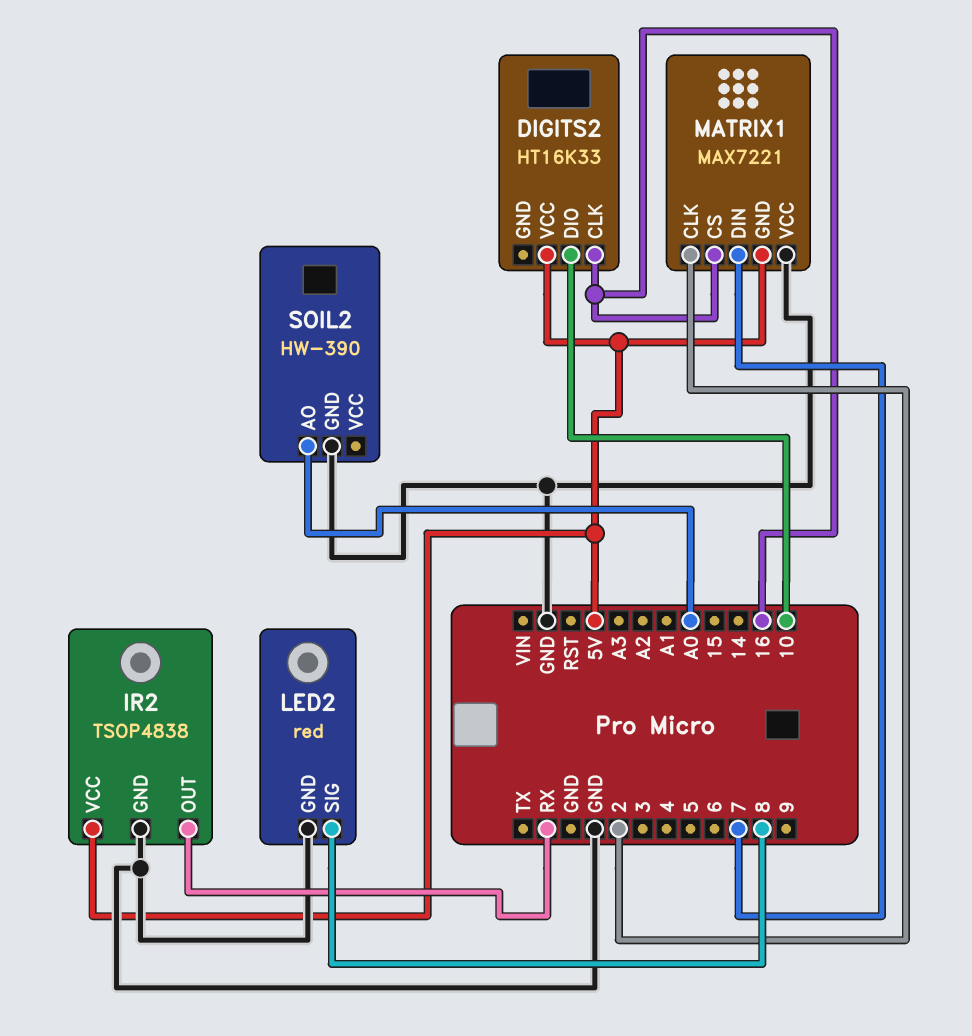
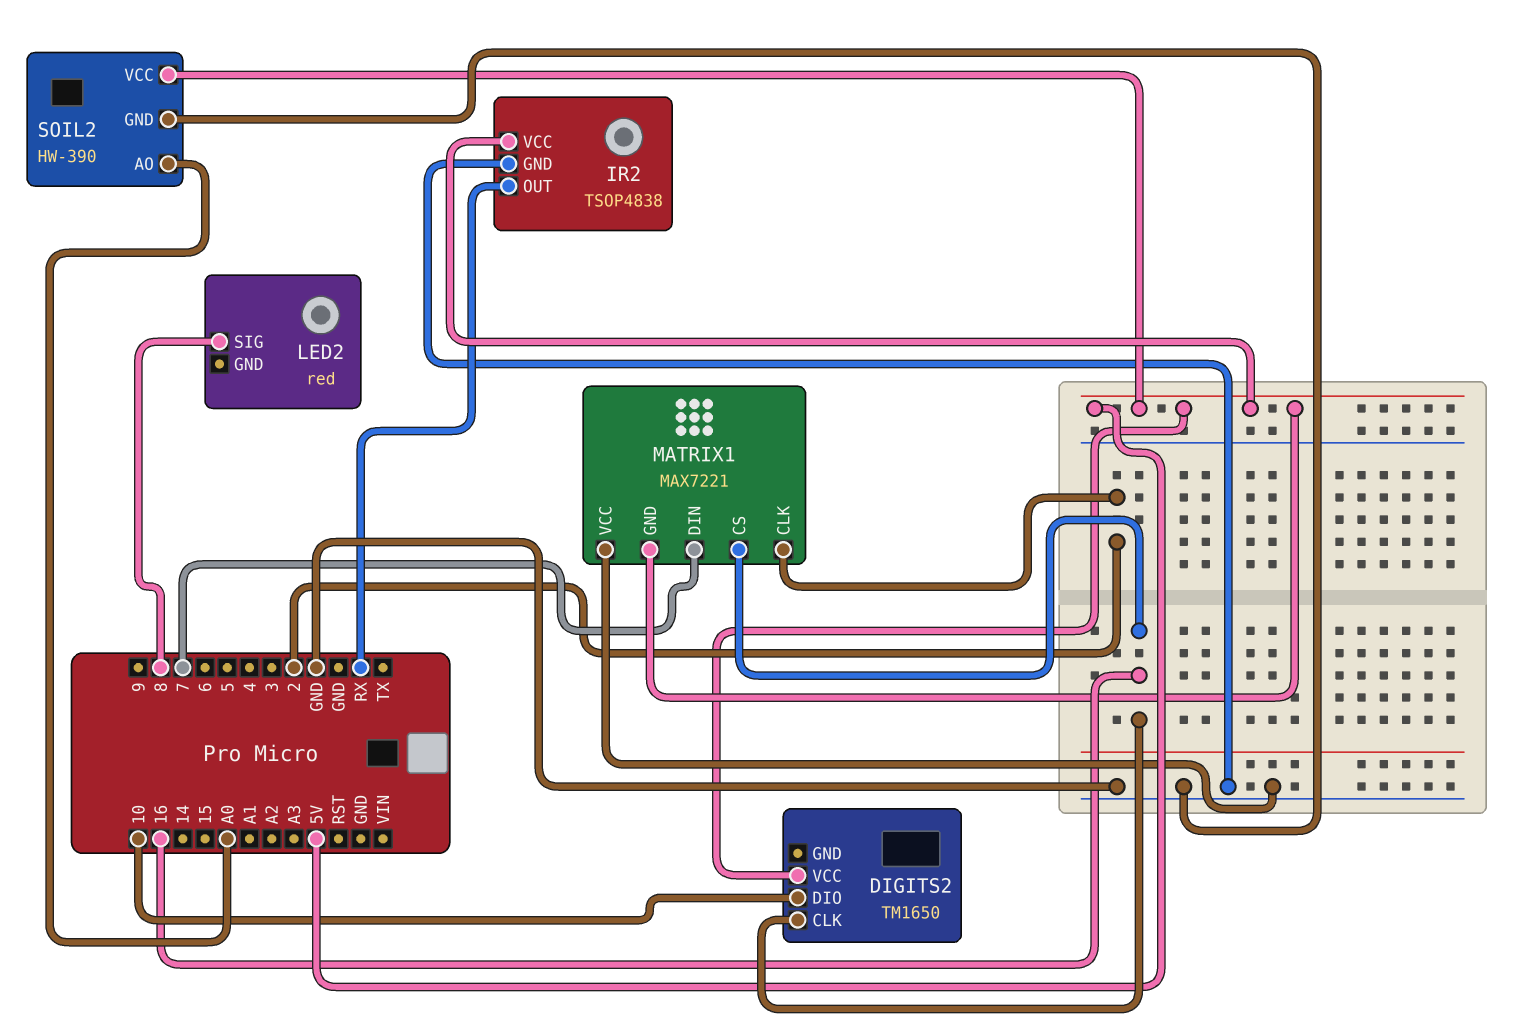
DIGITS2: HT16K33 -> TM1650
LED2 pin GND: GND -> none
SOIL2 pin VCC: none -> 5V

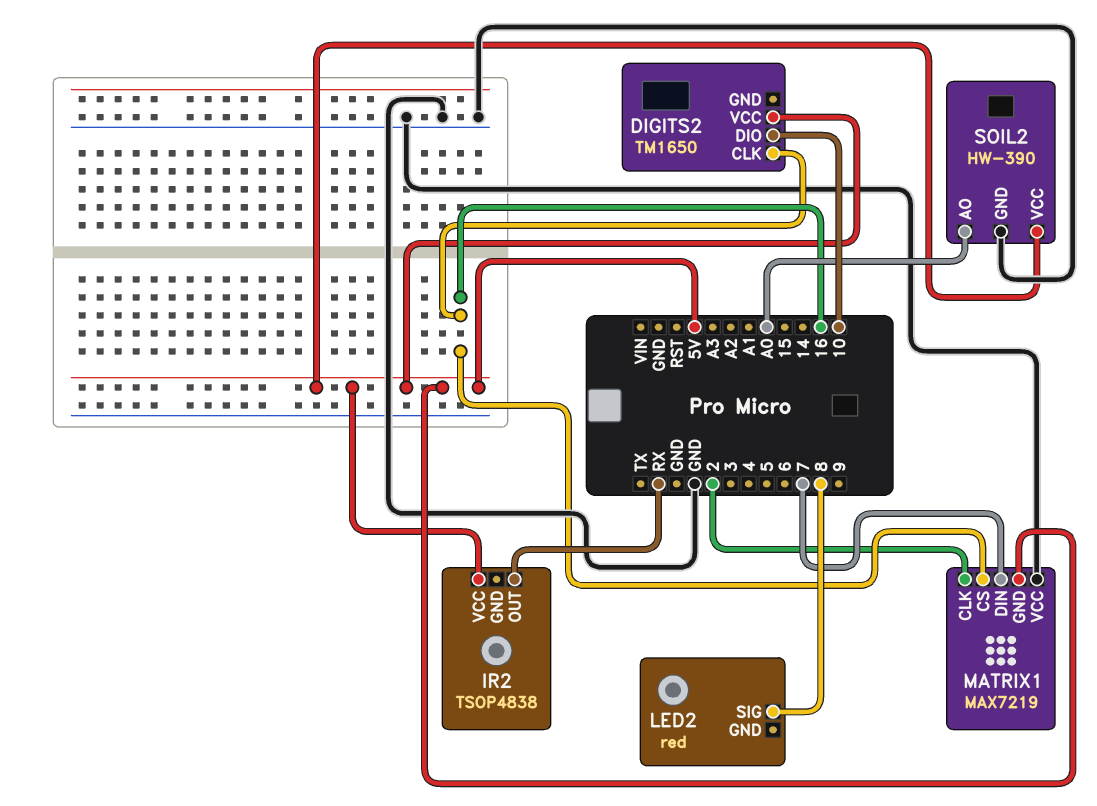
IR2 pin GND: GND -> none
MATRIX1: MAX7221 -> MAX7219

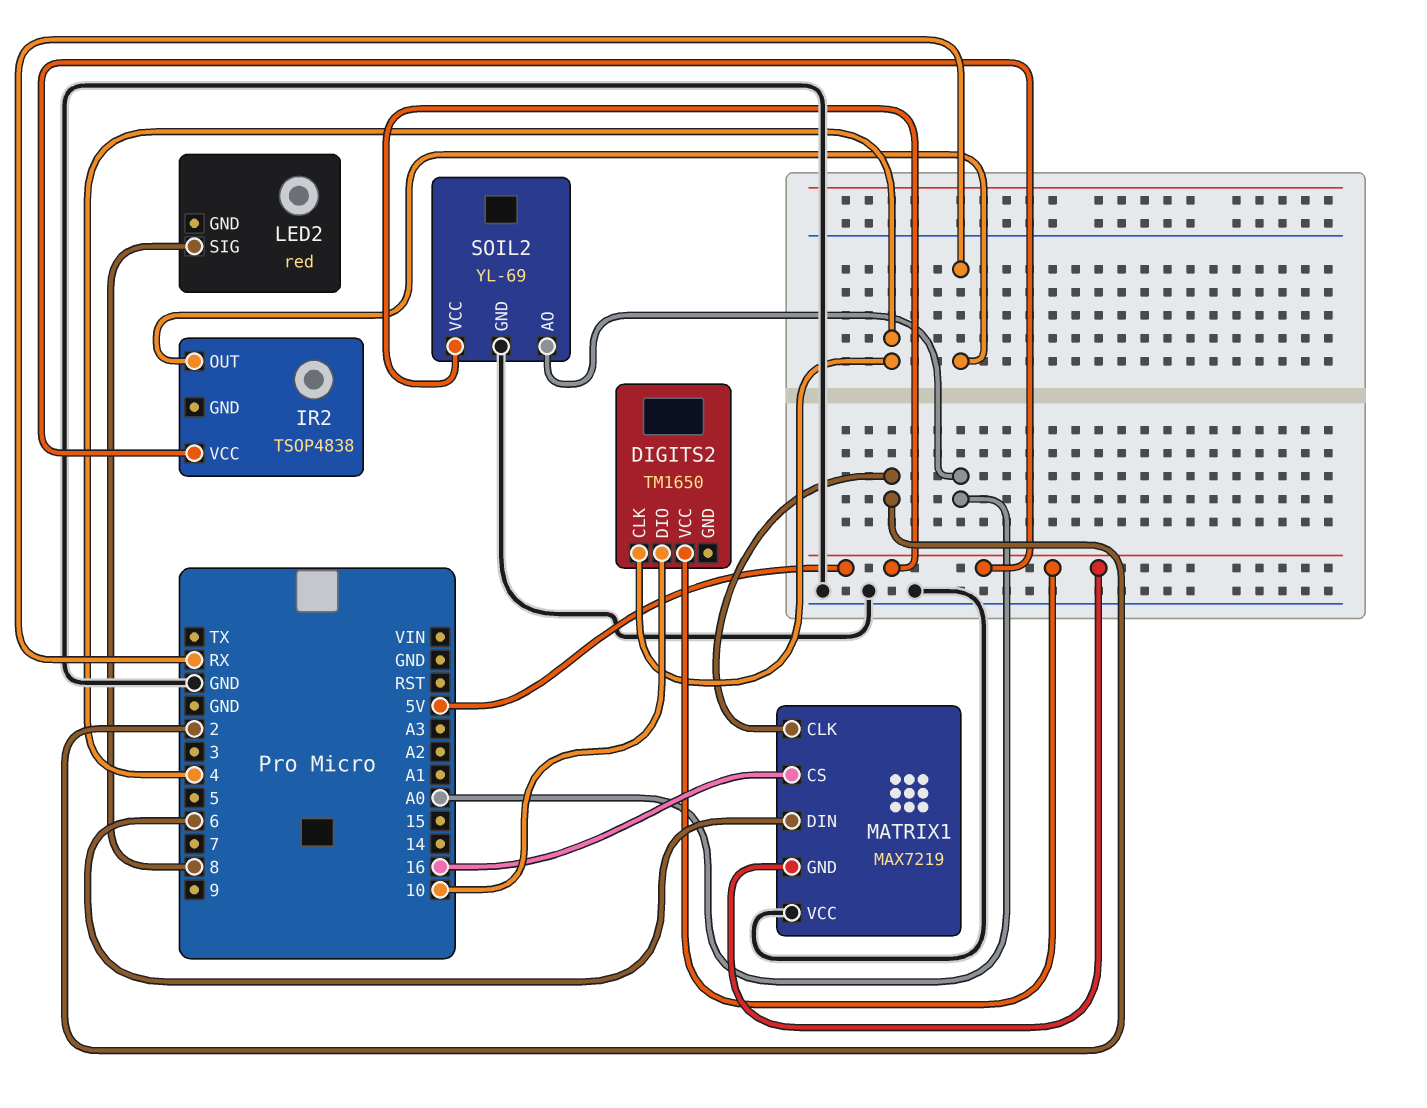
DIGITS2 pin CLK: 16 -> 4
MATRIX1 pin DIN: 7 -> 6
SOIL2: HW-390 -> YL-69

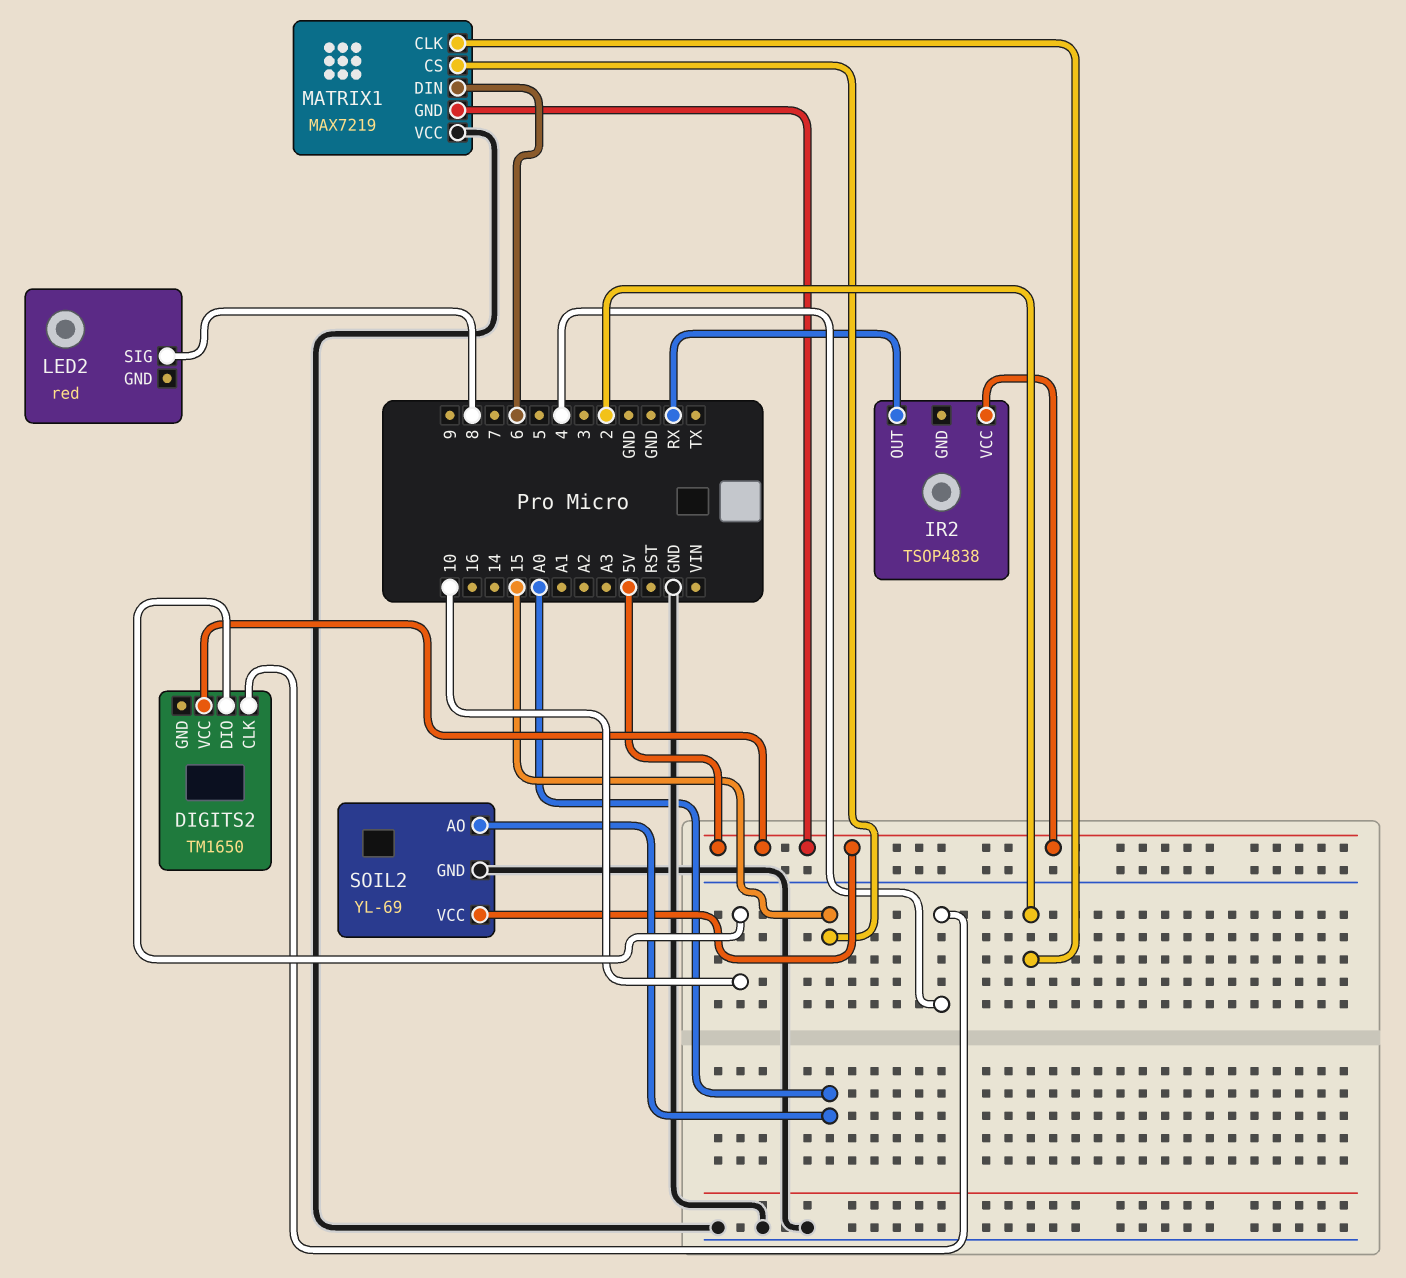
MATRIX1 pin CS: 16 -> 15

